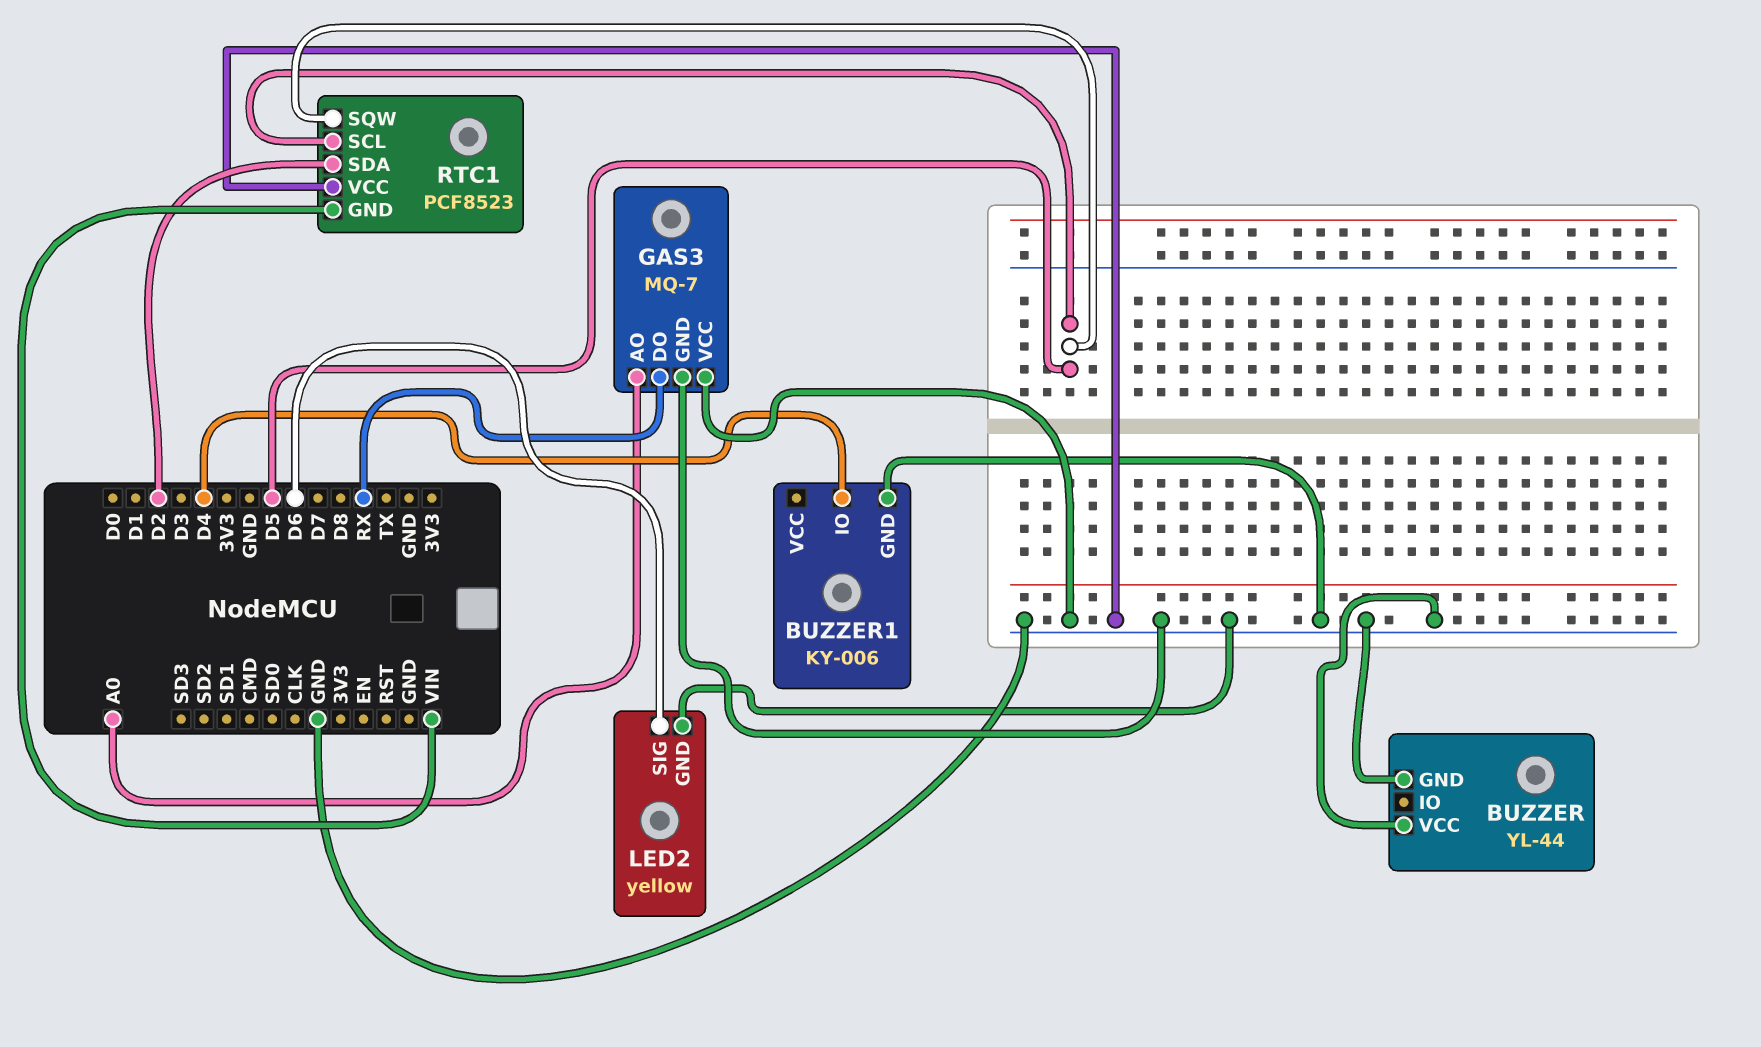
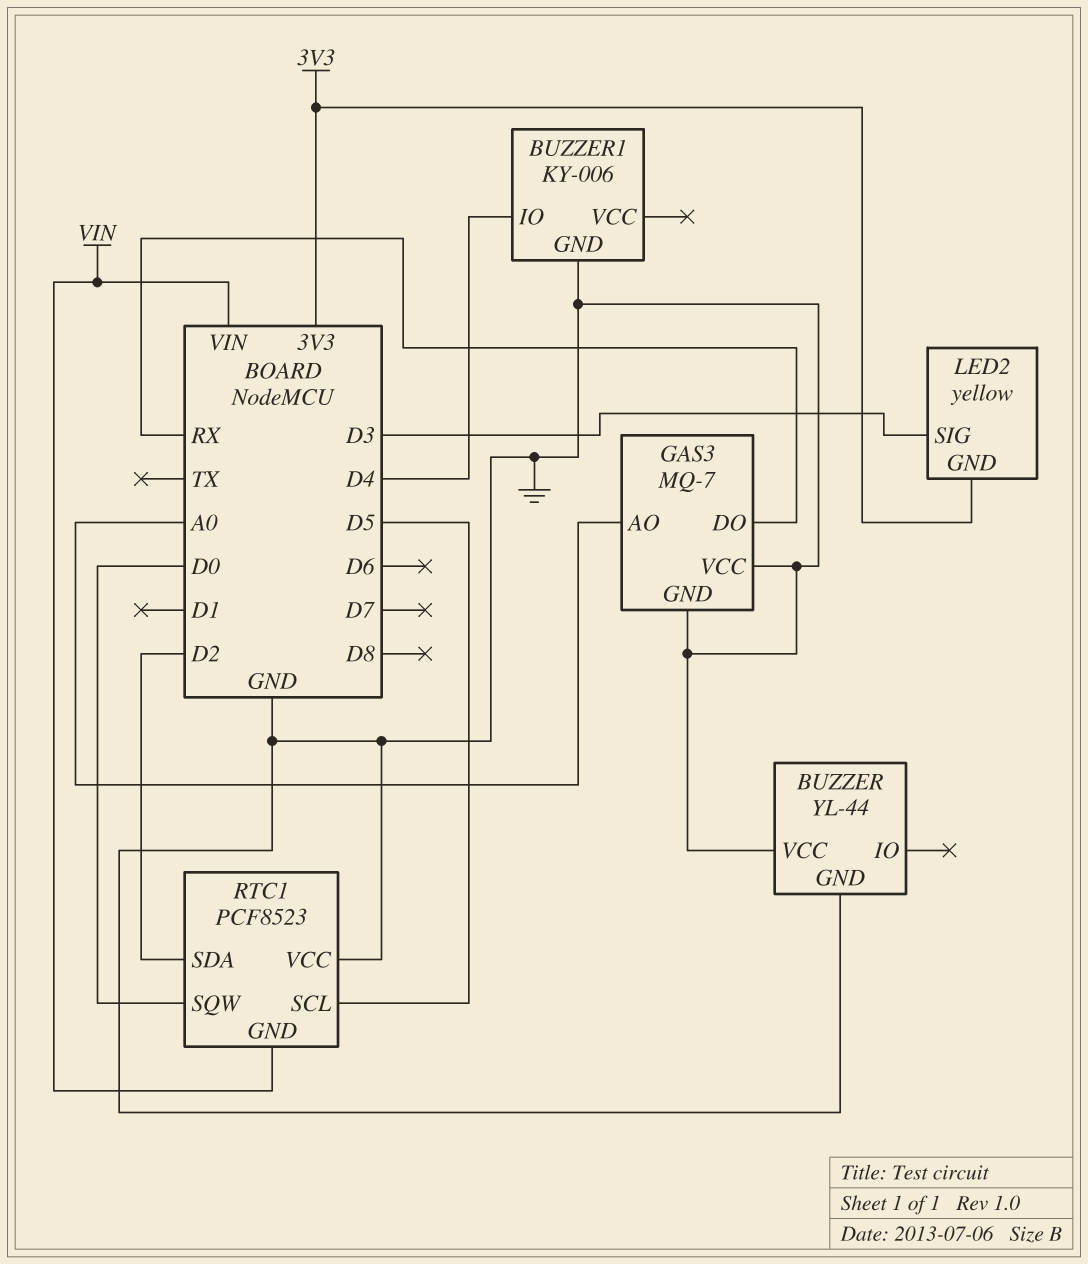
LED2 pin GND: GND -> 3V3
LED2 pin SIG: D6 -> D3
RTC1 pin SQW: D5 -> D0

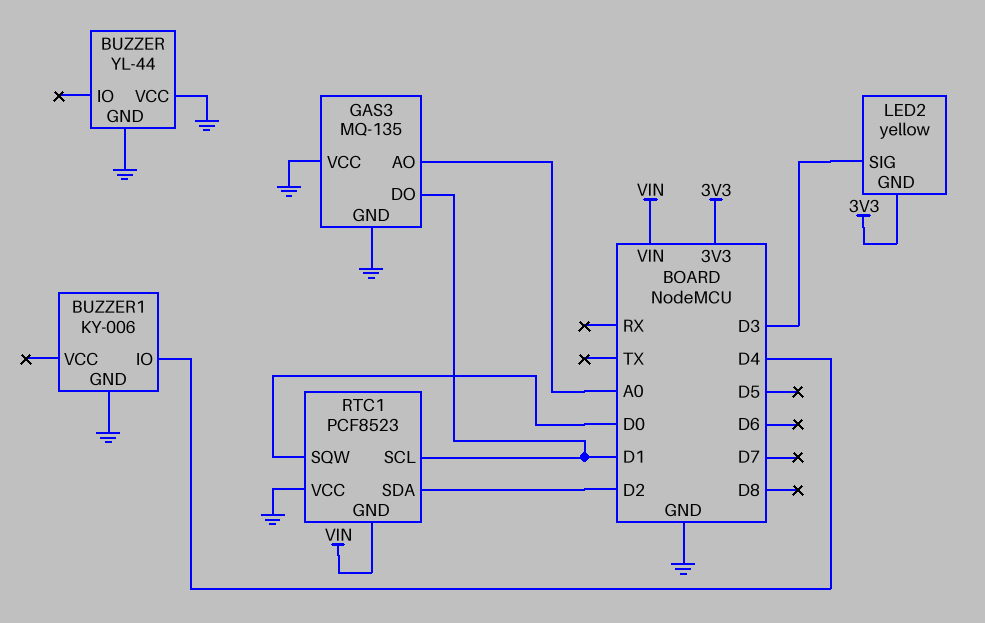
GAS3: MQ-7 -> MQ-135
GAS3 pin DO: RX -> D1
RTC1 pin SCL: D5 -> D1

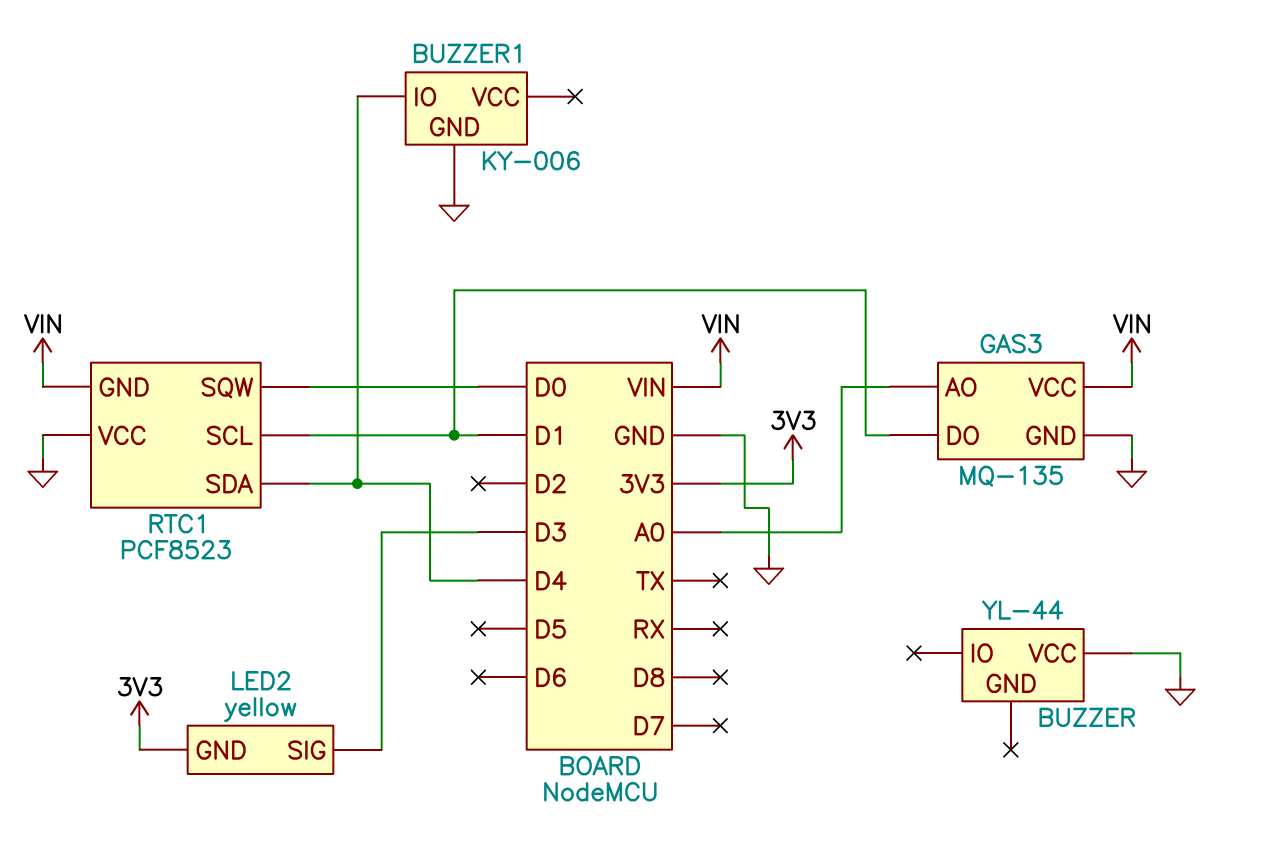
BUZZER pin GND: GND -> none
GAS3 pin VCC: GND -> VIN
RTC1 pin SDA: D2 -> D4

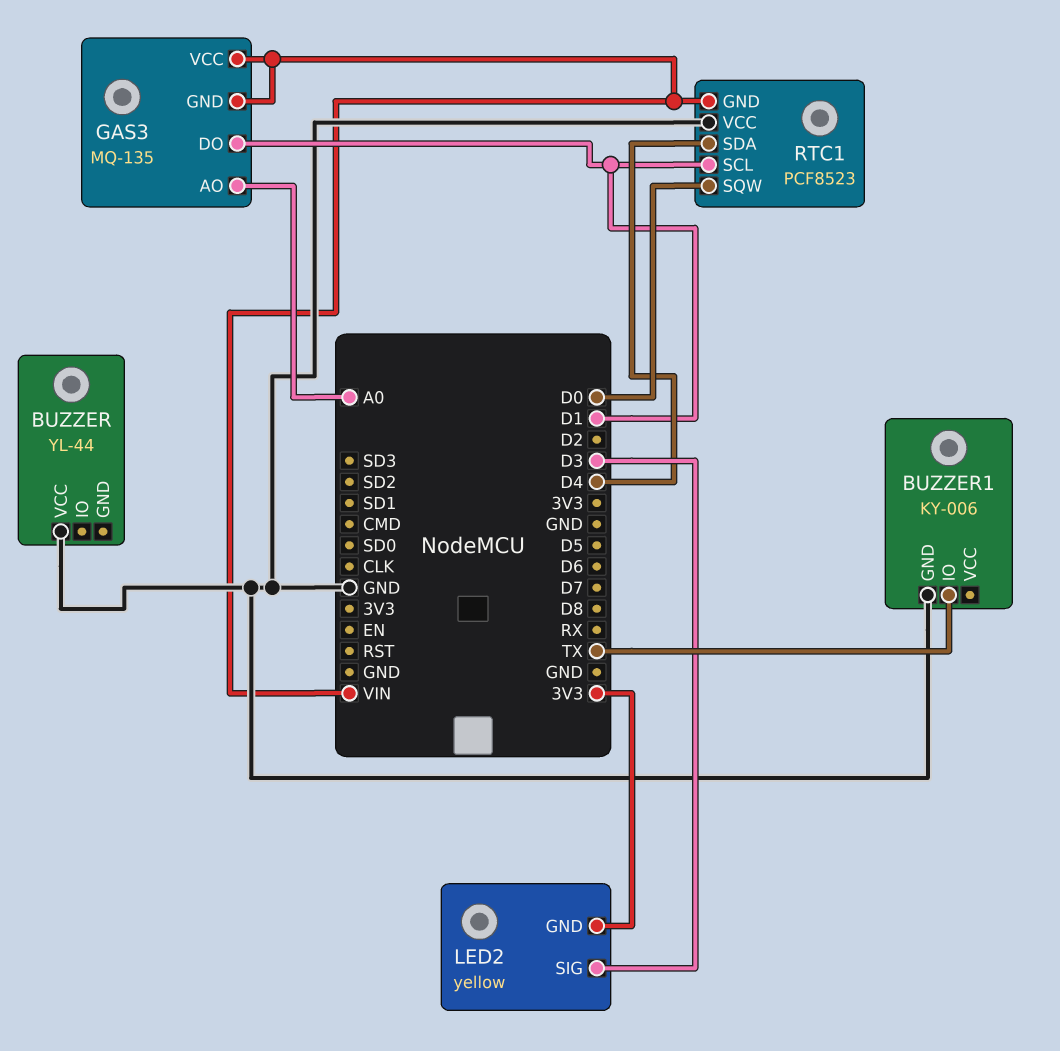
BUZZER1 pin IO: D4 -> TX
GAS3 pin GND: GND -> VIN

